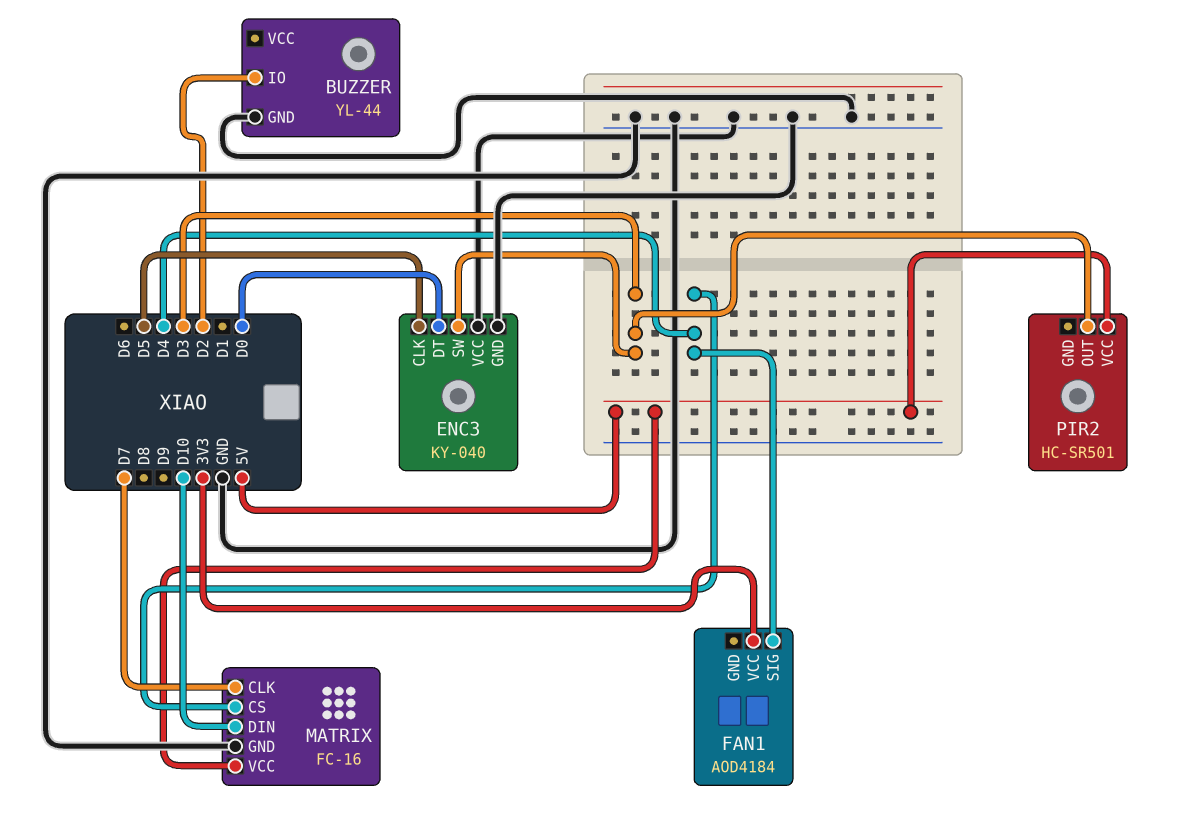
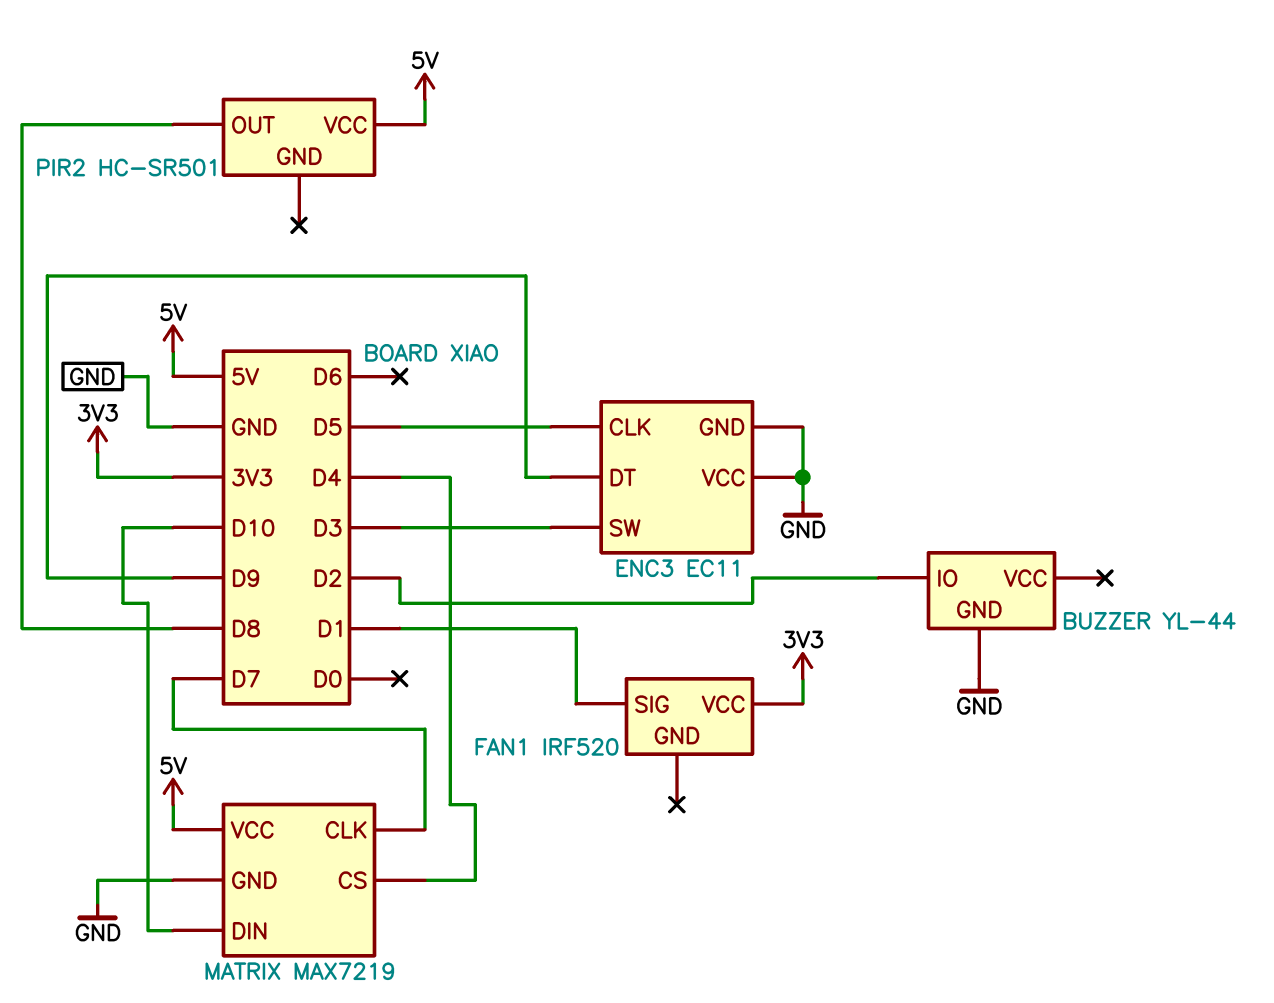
ENC3: KY-040 -> EC11
ENC3 pin DT: D0 -> D9
FAN1: AOD4184 -> IRF520
FAN1 pin SIG: D4 -> D1
MATRIX: FC-16 -> MAX7219
PIR2 pin OUT: D3 -> D8

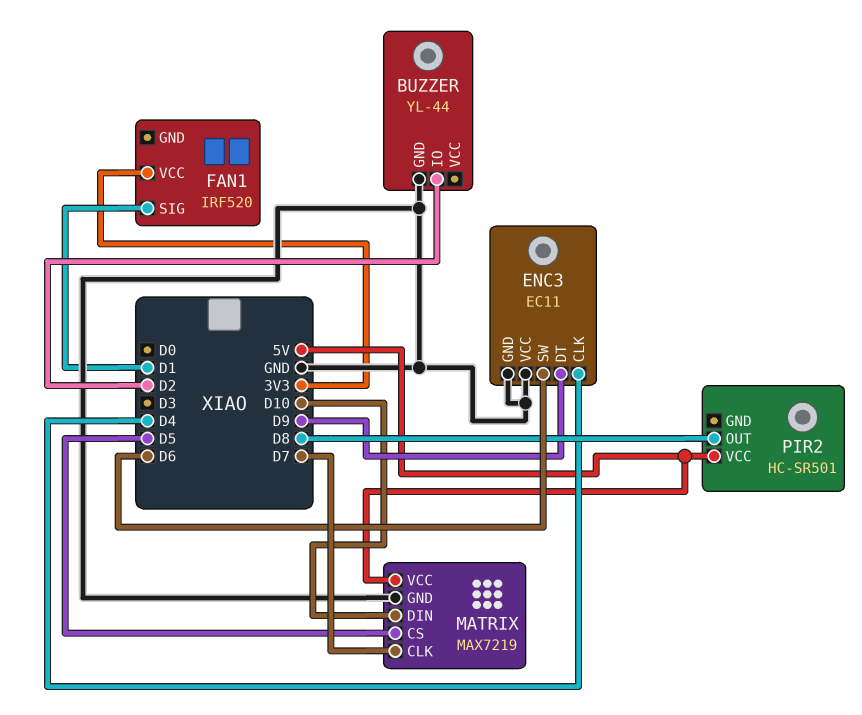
ENC3 pin CLK: D5 -> D4
ENC3 pin SW: D3 -> D6
MATRIX pin CS: D4 -> D5

